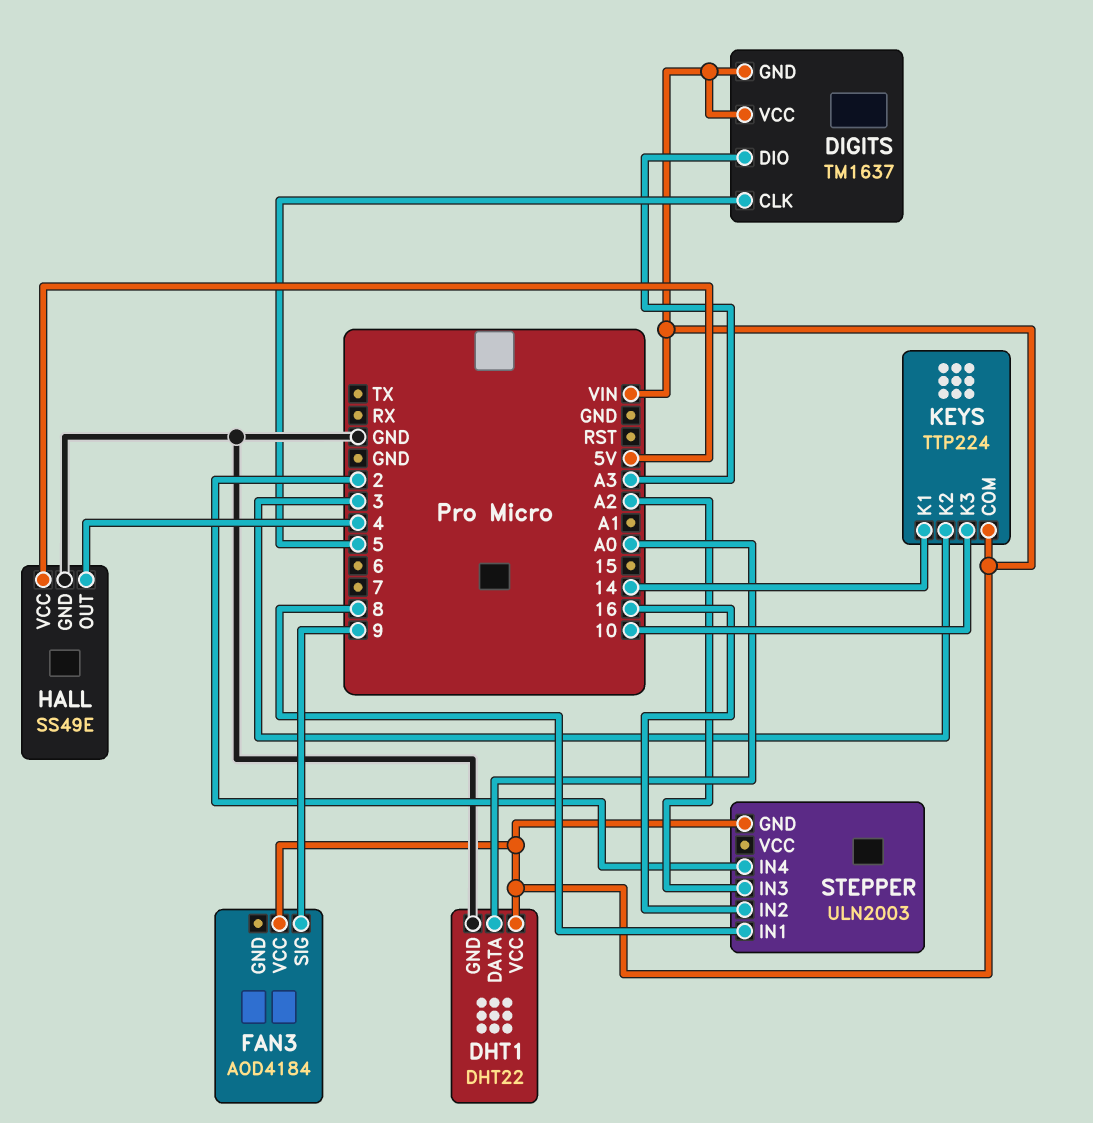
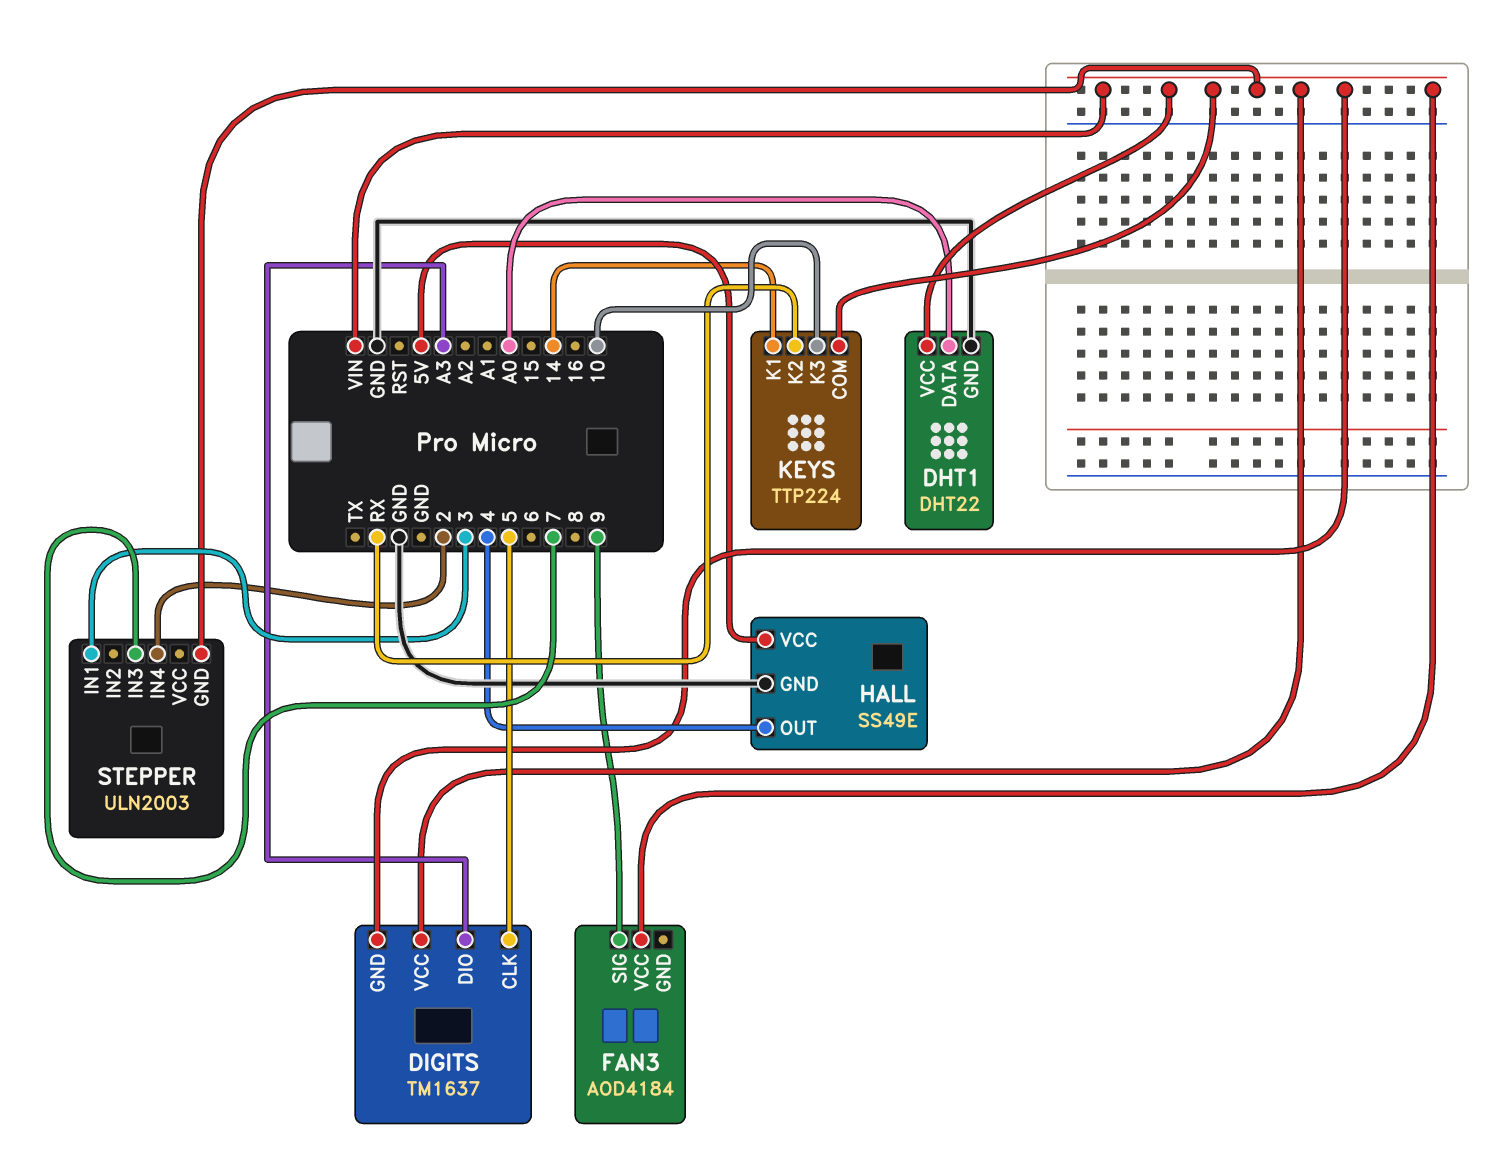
KEYS pin K2: 3 -> RX
STEPPER pin IN1: 8 -> 3
STEPPER pin IN2: 16 -> none
STEPPER pin IN3: A2 -> 7

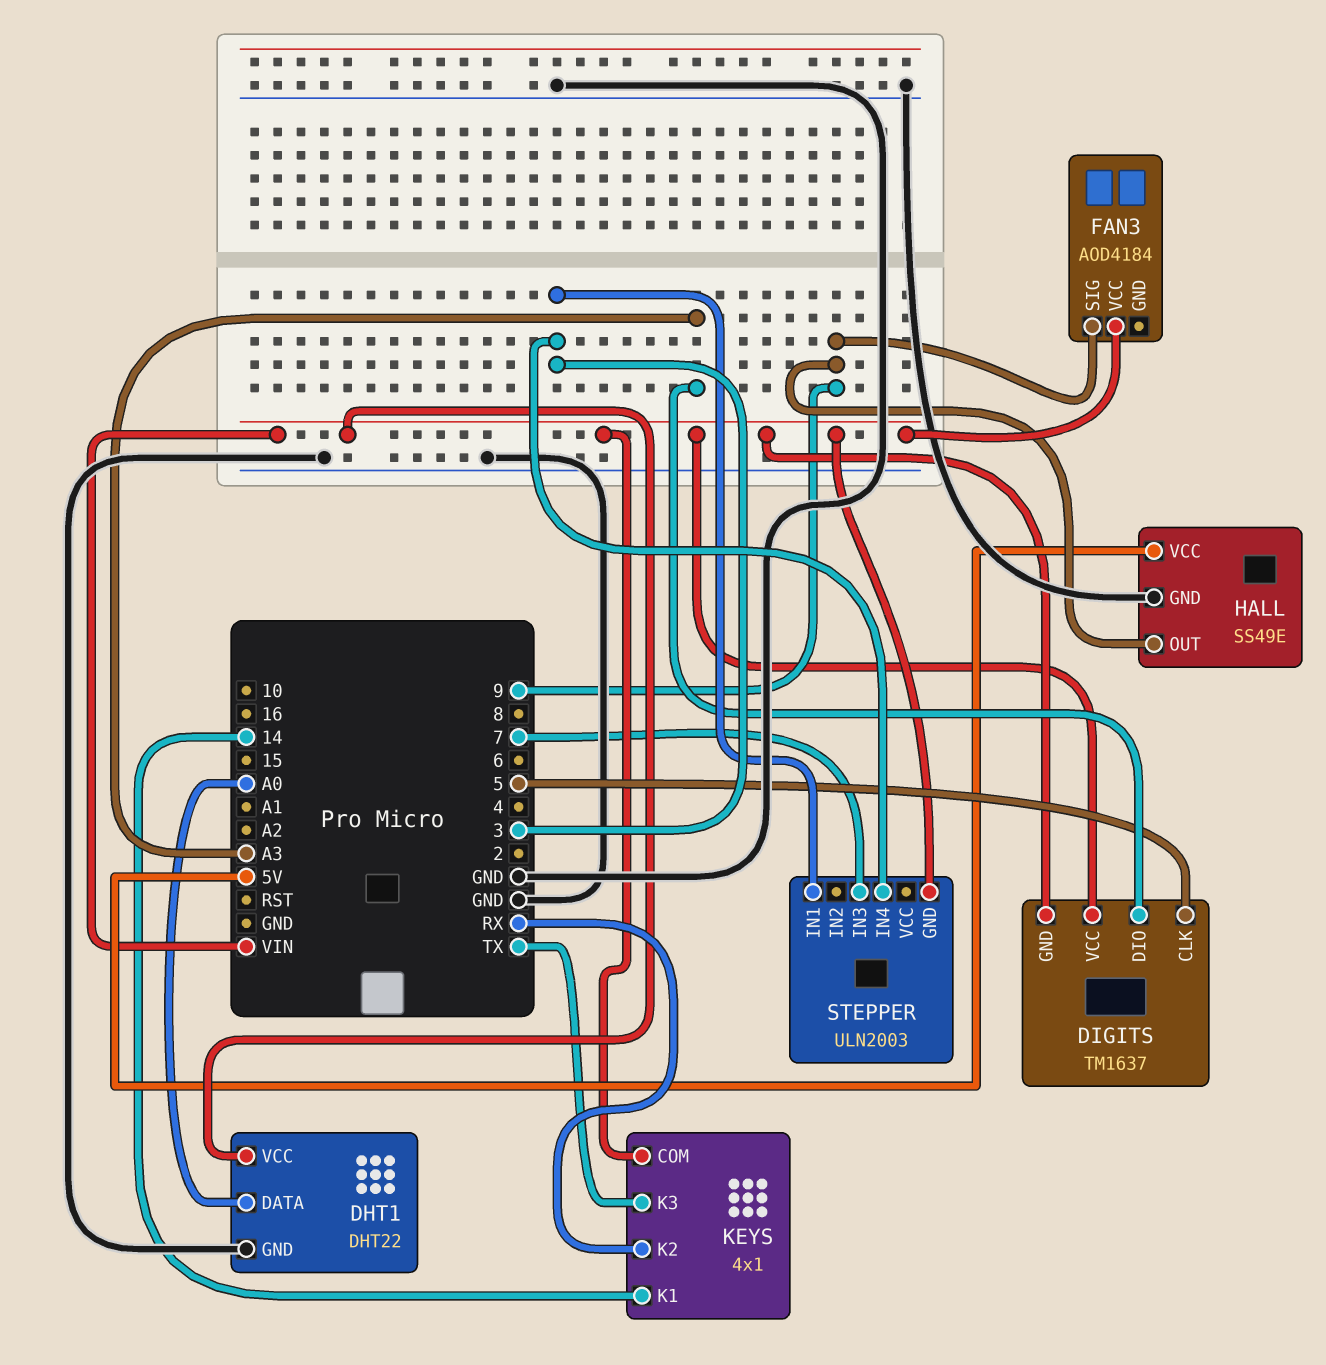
HALL pin OUT: 4 -> 9
KEYS: TTP224 -> 4x1
KEYS pin K3: 10 -> TX
STEPPER pin IN4: 2 -> 3

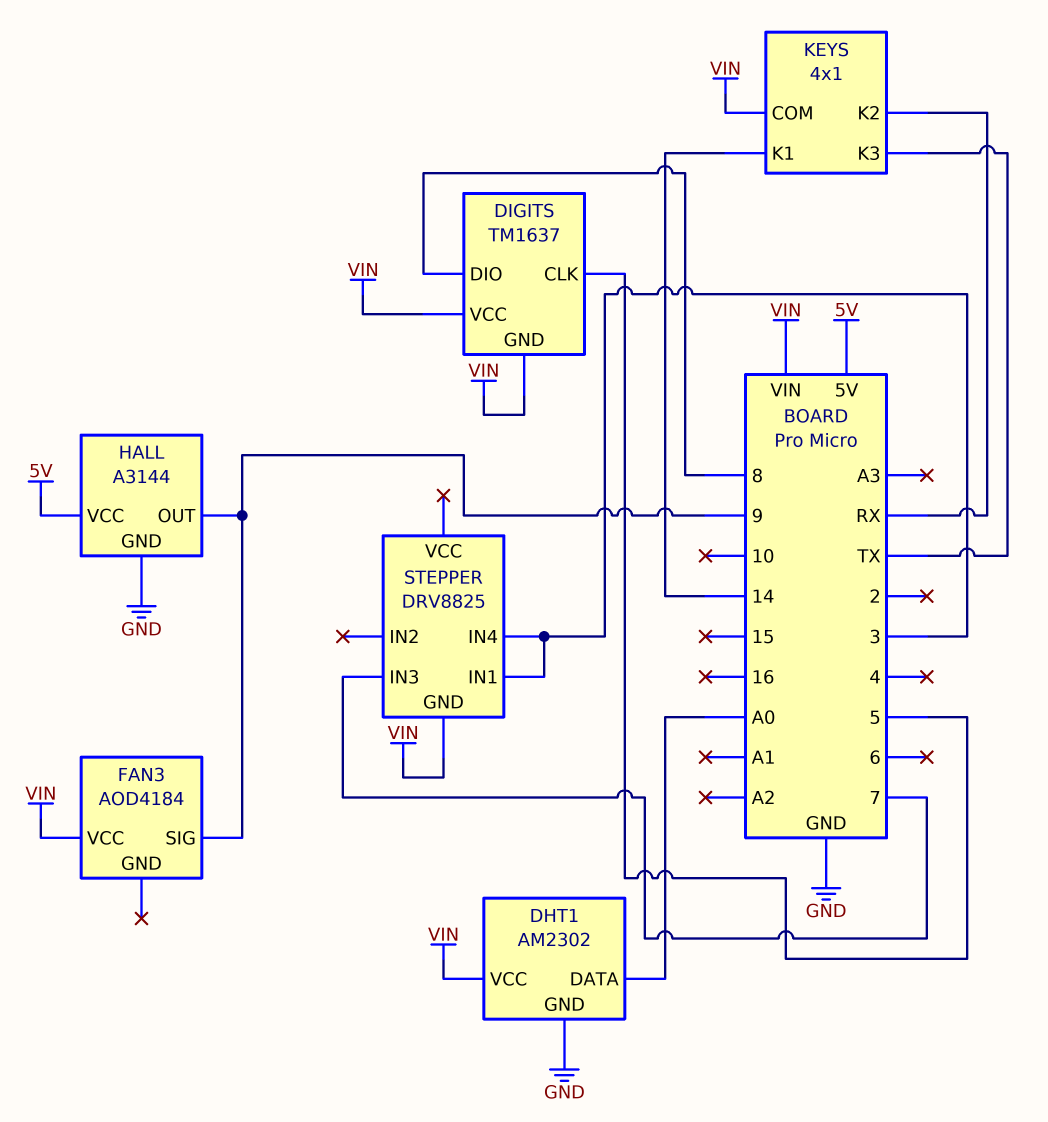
DHT1: DHT22 -> AM2302
DIGITS pin DIO: A3 -> 8
HALL: SS49E -> A3144
STEPPER: ULN2003 -> DRV8825

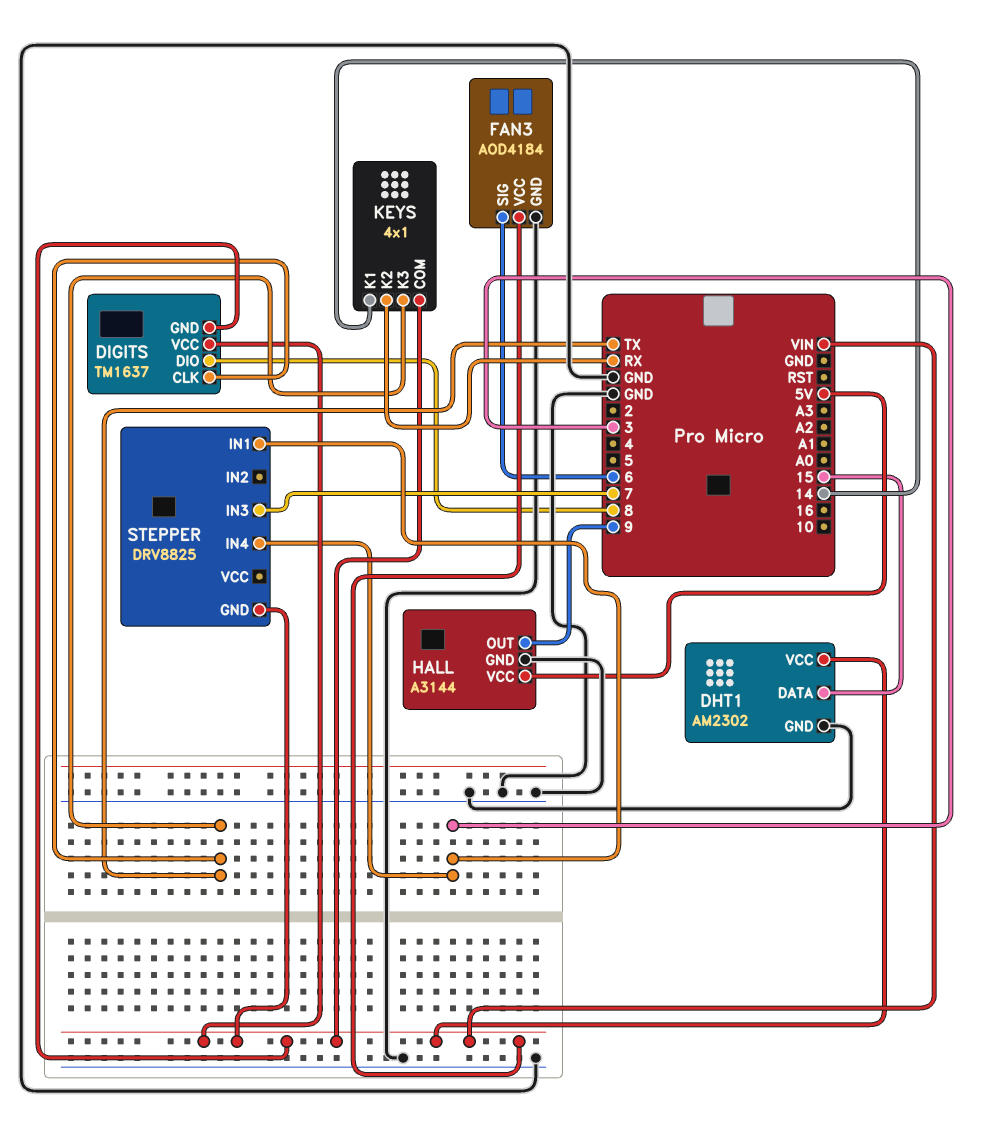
DHT1 pin DATA: A0 -> 15
DIGITS pin CLK: 5 -> TX
FAN3 pin GND: none -> GND
FAN3 pin SIG: 9 -> 6

